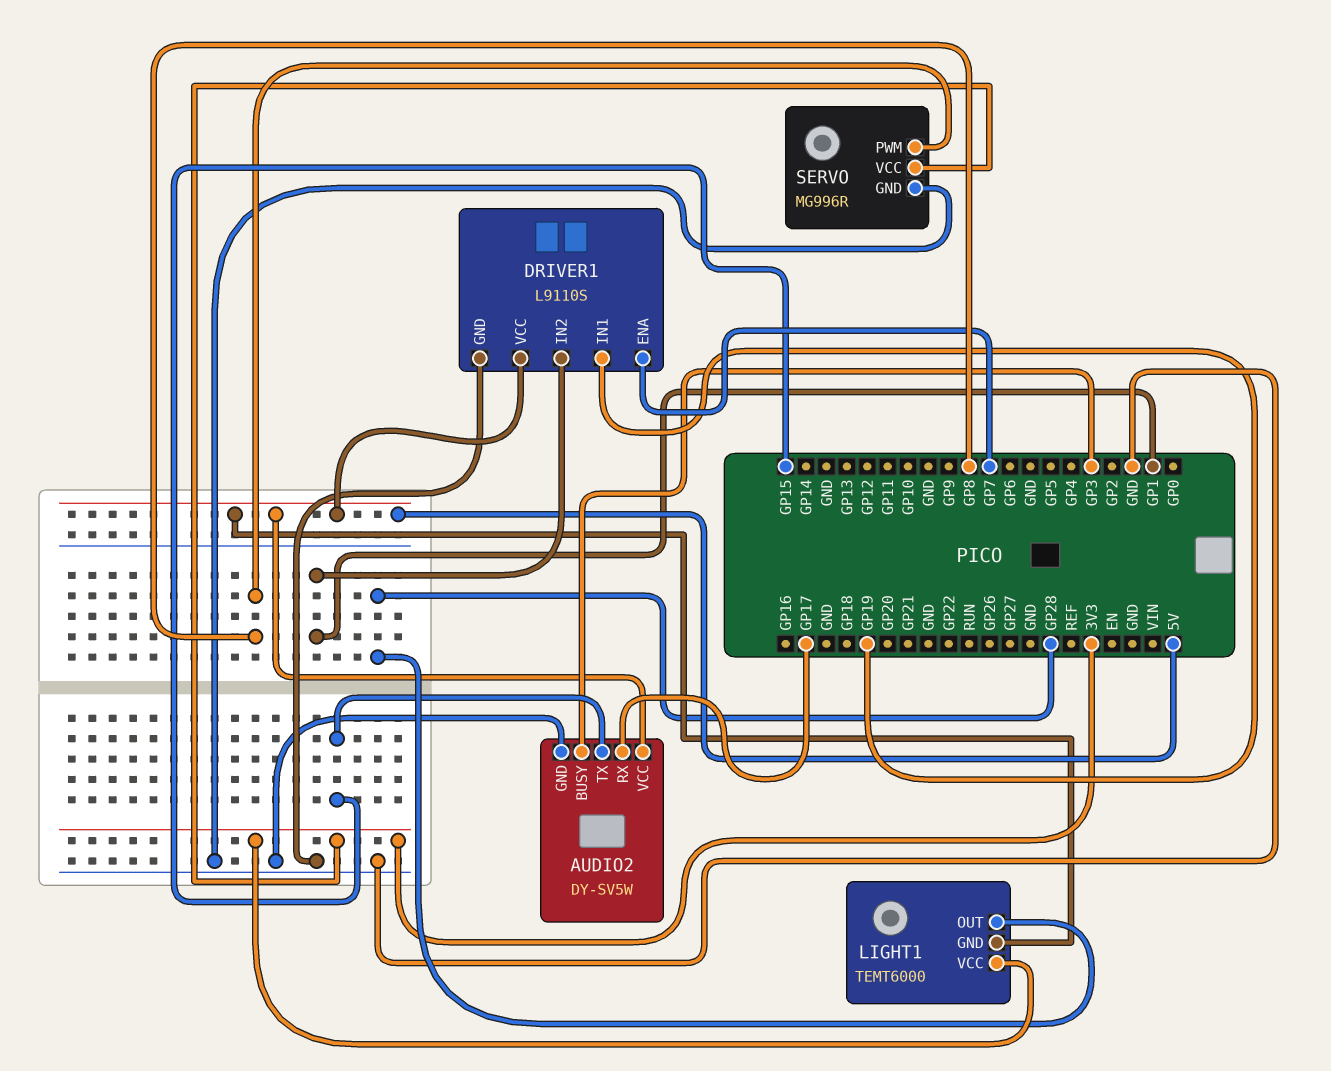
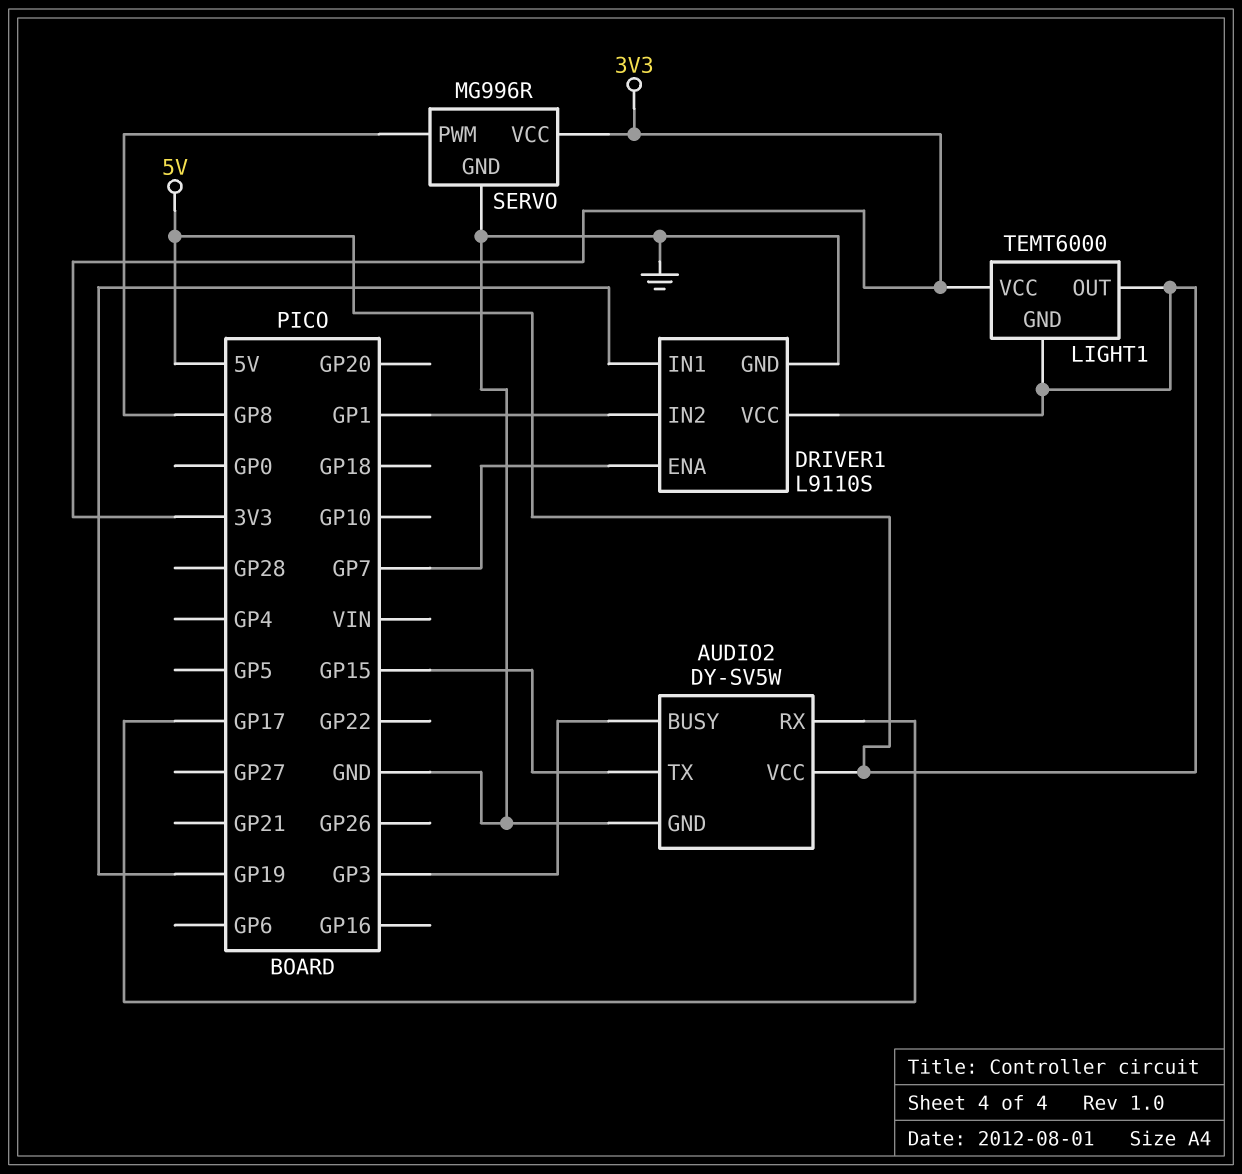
LIGHT1 pin OUT: GP28 -> 5V

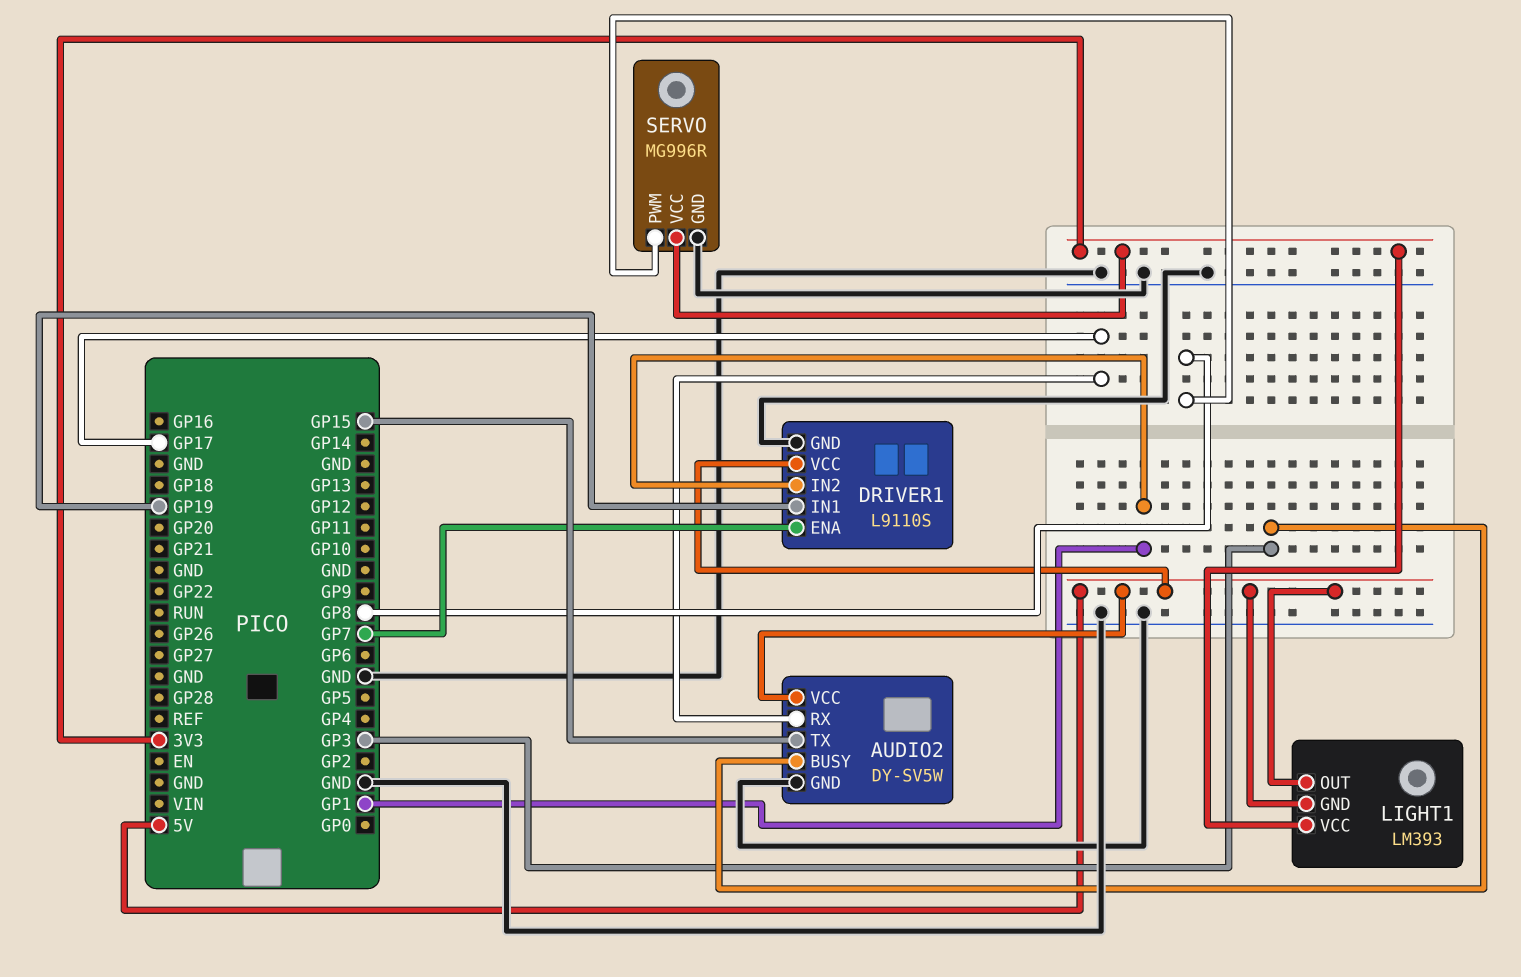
LIGHT1: TEMT6000 -> LM393

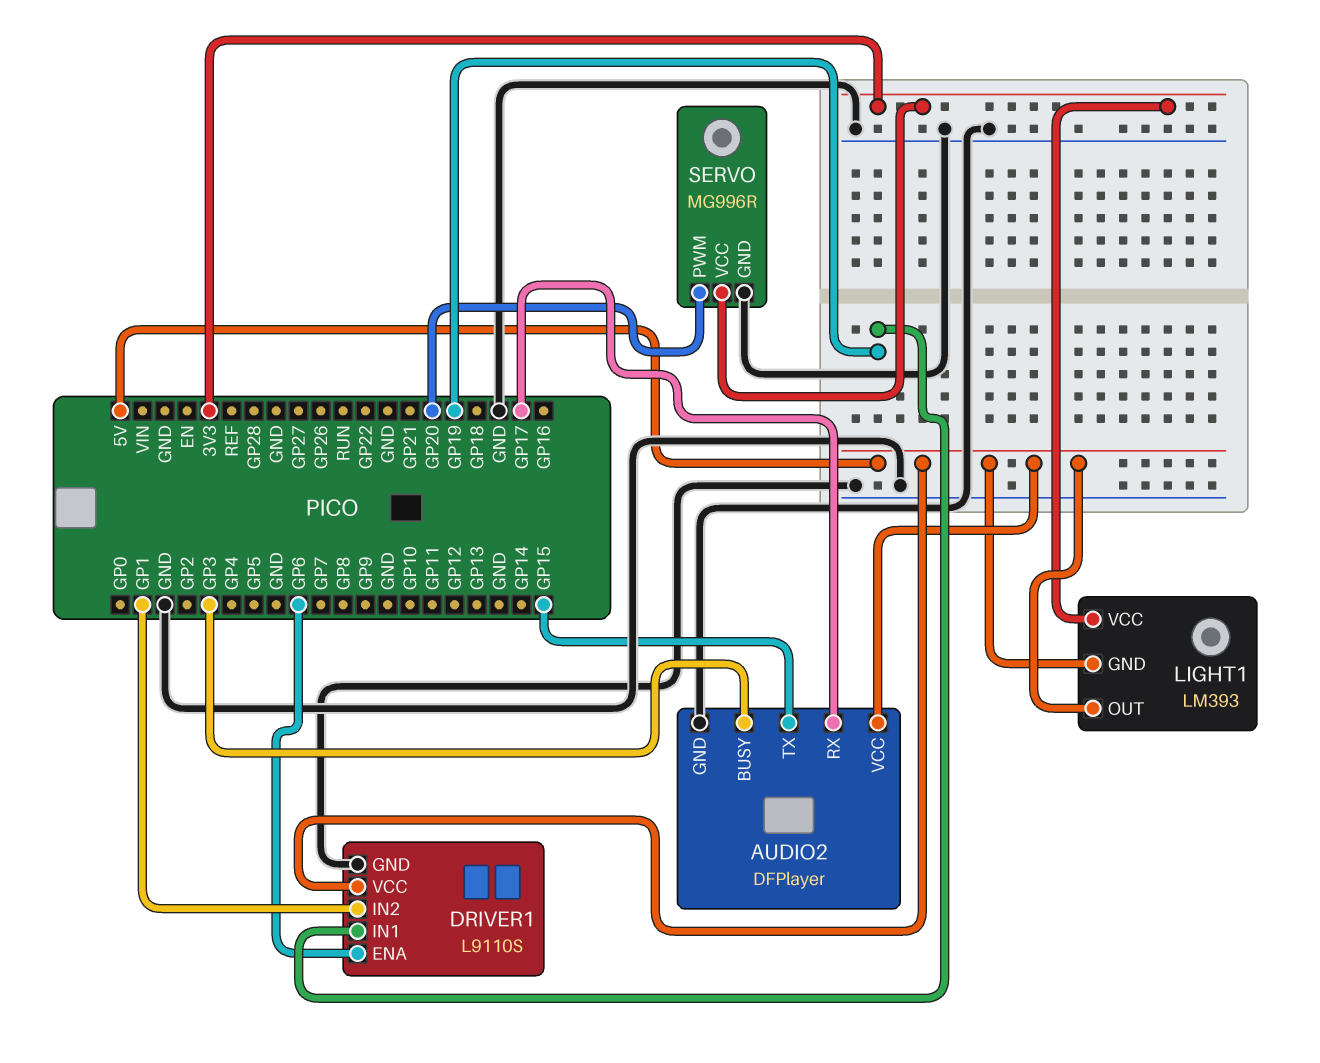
AUDIO2: DY-SV5W -> DFPlayer
DRIVER1 pin ENA: GP7 -> GP6
SERVO pin PWM: GP8 -> GP20

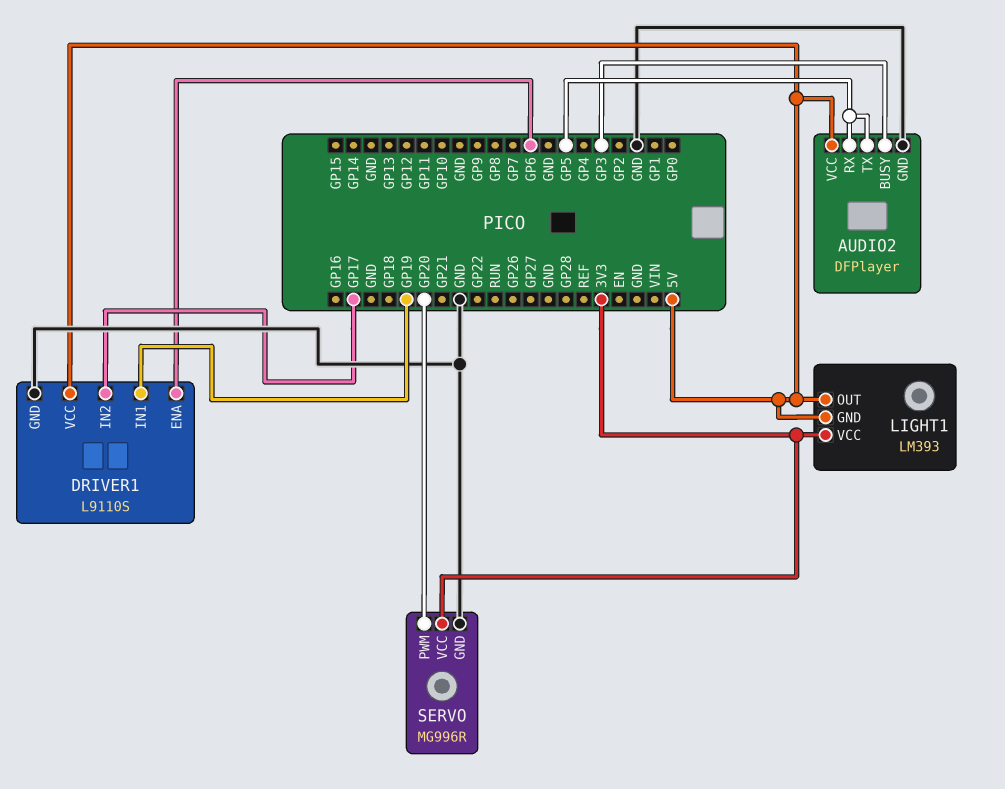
AUDIO2 pin RX: GP17 -> GP5
AUDIO2 pin TX: GP15 -> GP5
DRIVER1 pin IN2: GP1 -> GP17

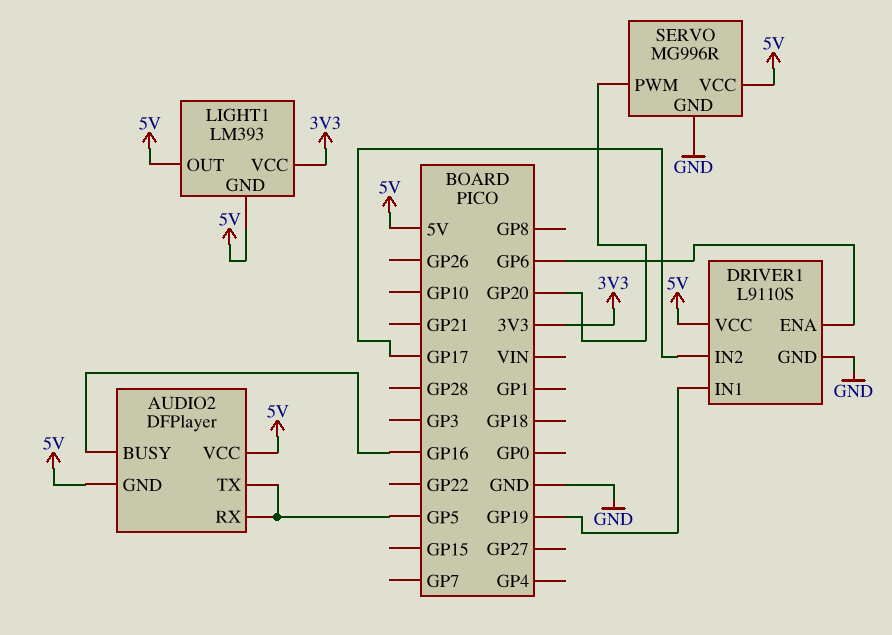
AUDIO2 pin BUSY: GP3 -> GP16
AUDIO2 pin GND: GND -> 5V
SERVO pin VCC: 3V3 -> 5V

